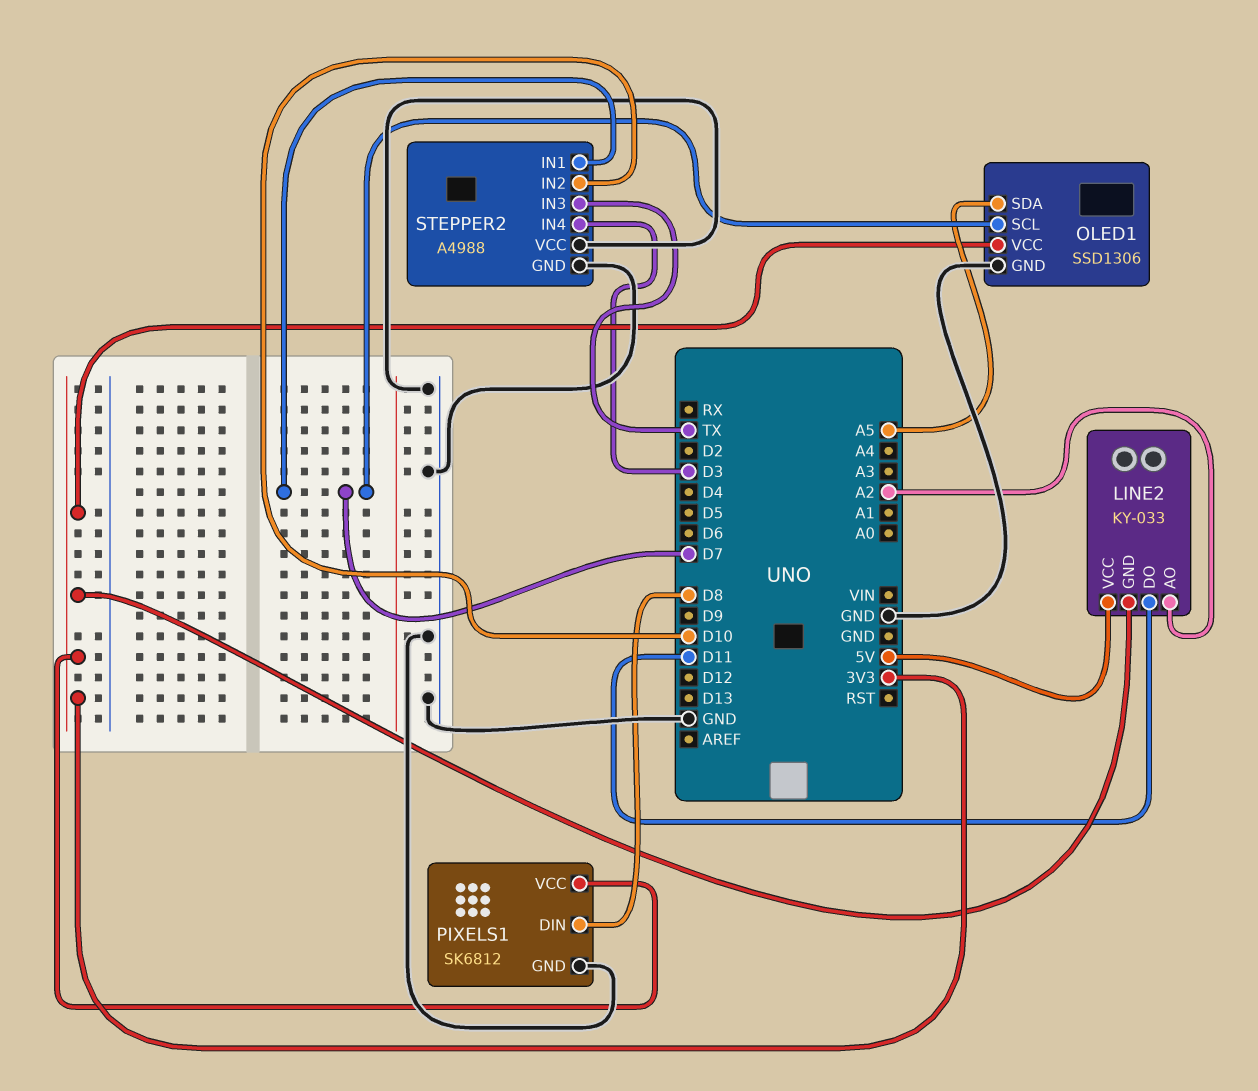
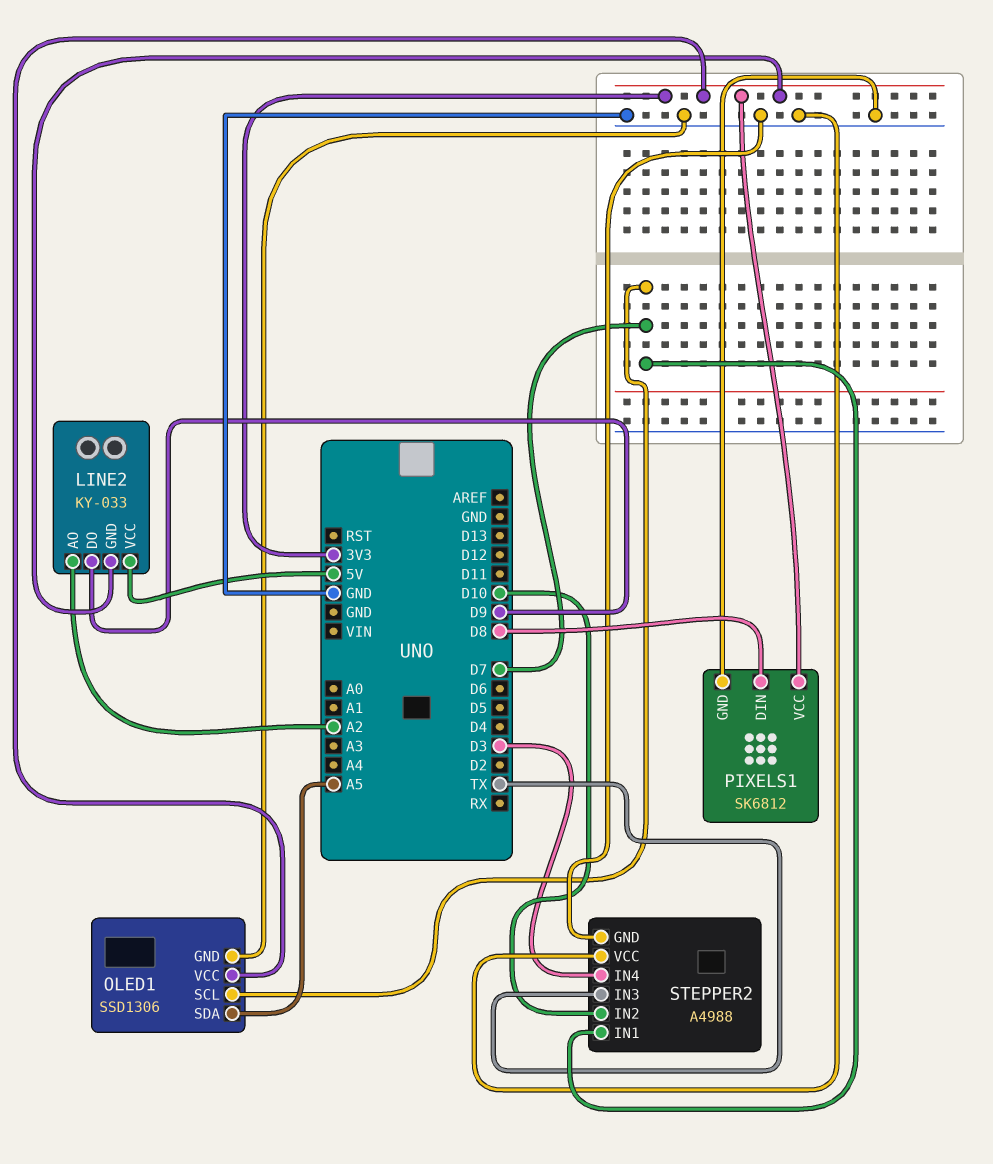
LINE2 pin DO: D11 -> D9

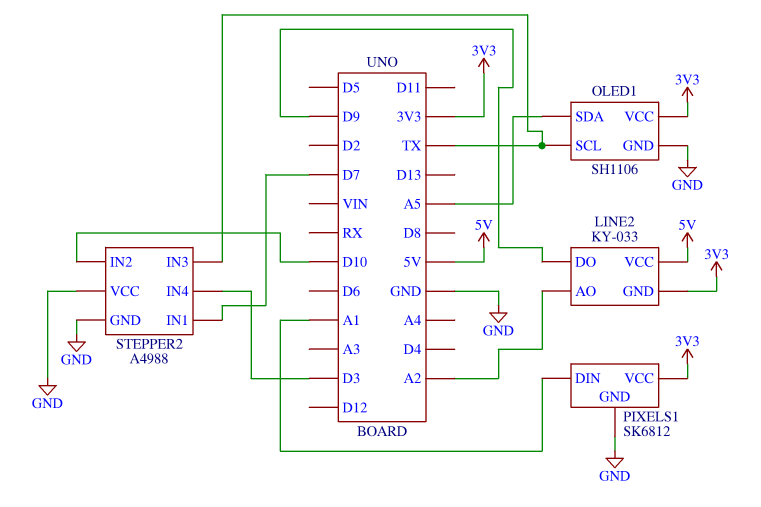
OLED1: SSD1306 -> SH1106
OLED1 pin SCL: D7 -> TX
PIXELS1 pin DIN: D8 -> A1

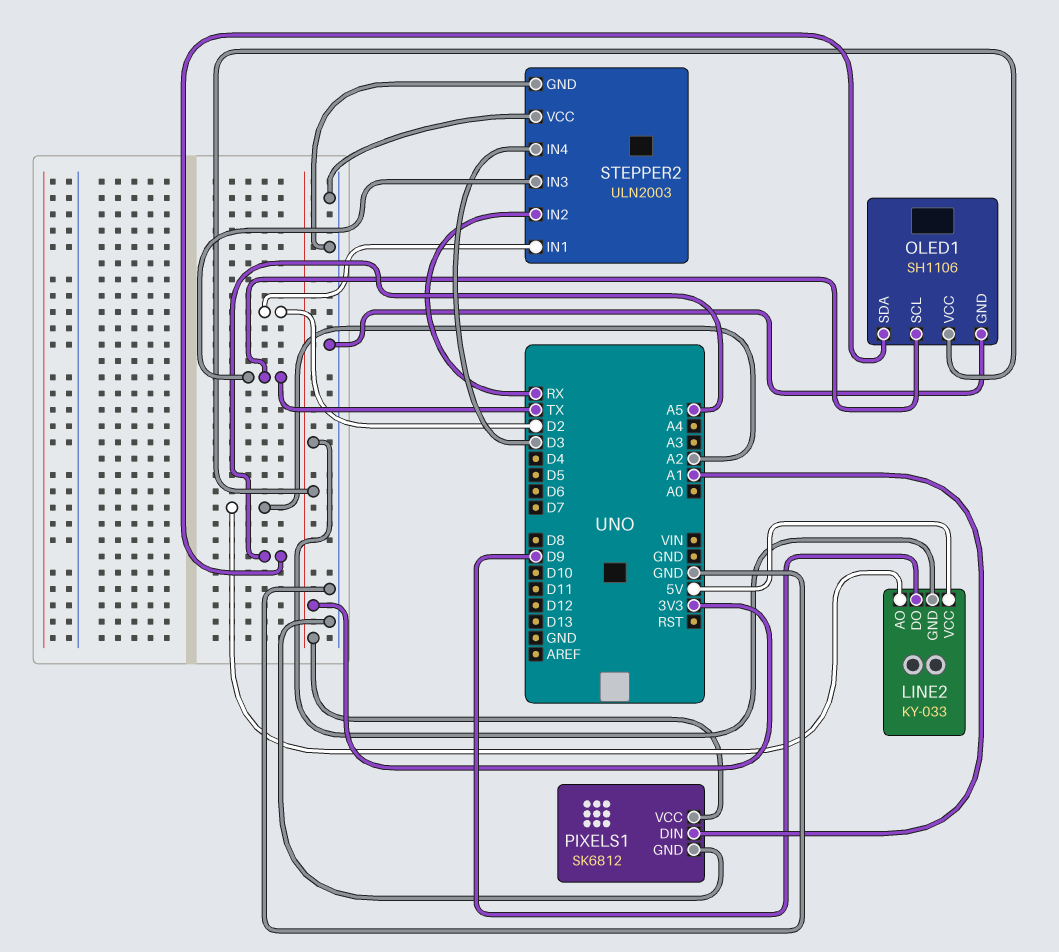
STEPPER2: A4988 -> ULN2003
STEPPER2 pin IN1: D7 -> D2
STEPPER2 pin IN2: D10 -> RX

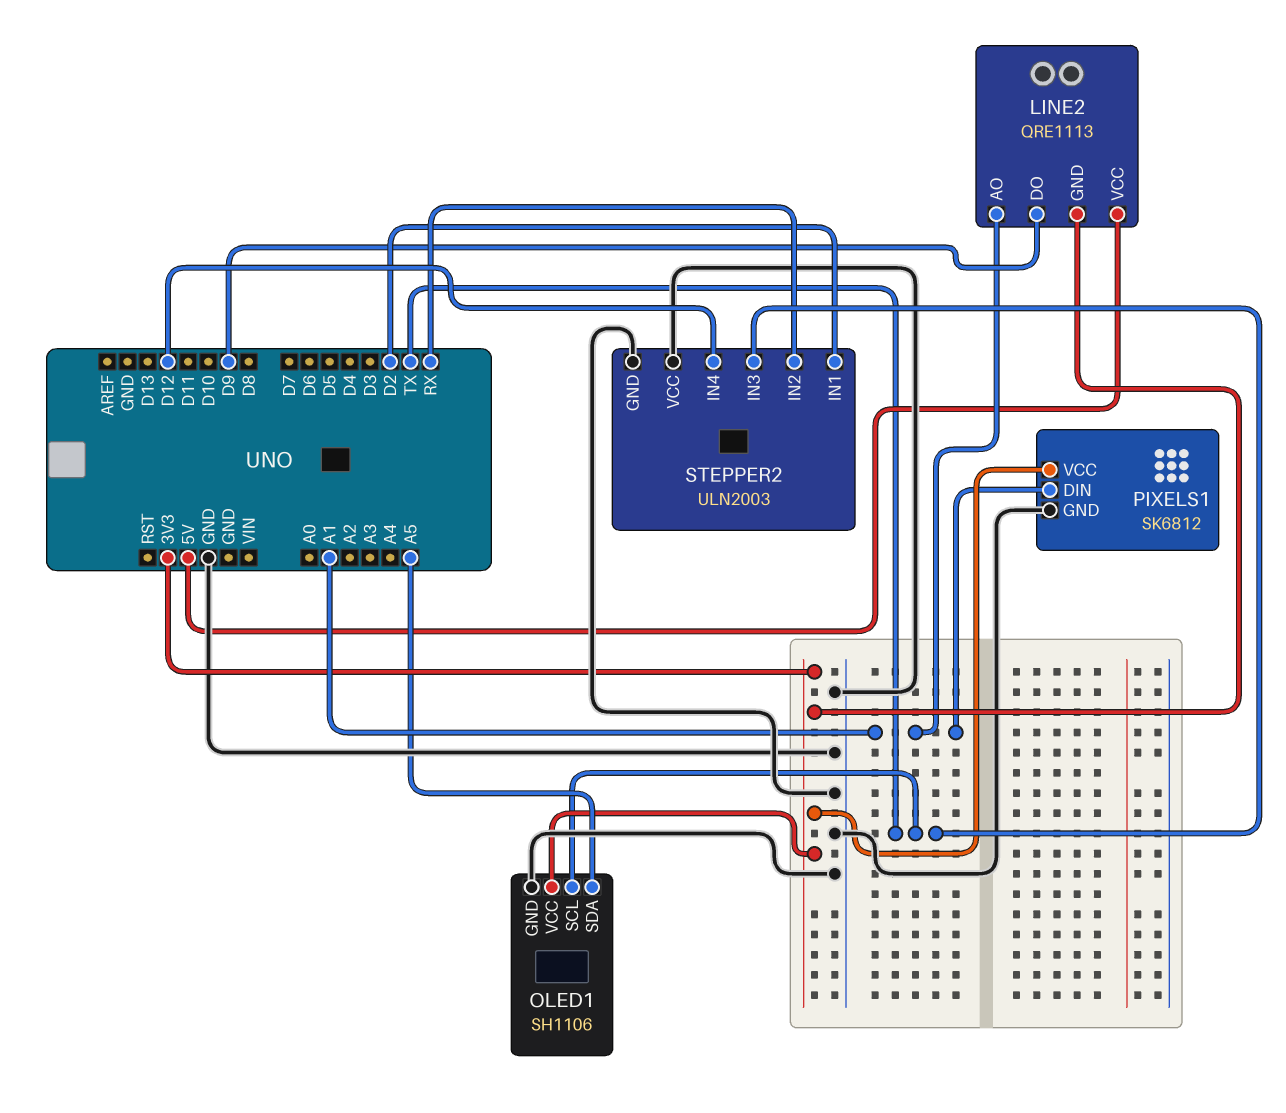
LINE2: KY-033 -> QRE1113
LINE2 pin AO: A2 -> A1
STEPPER2 pin IN4: D3 -> D12

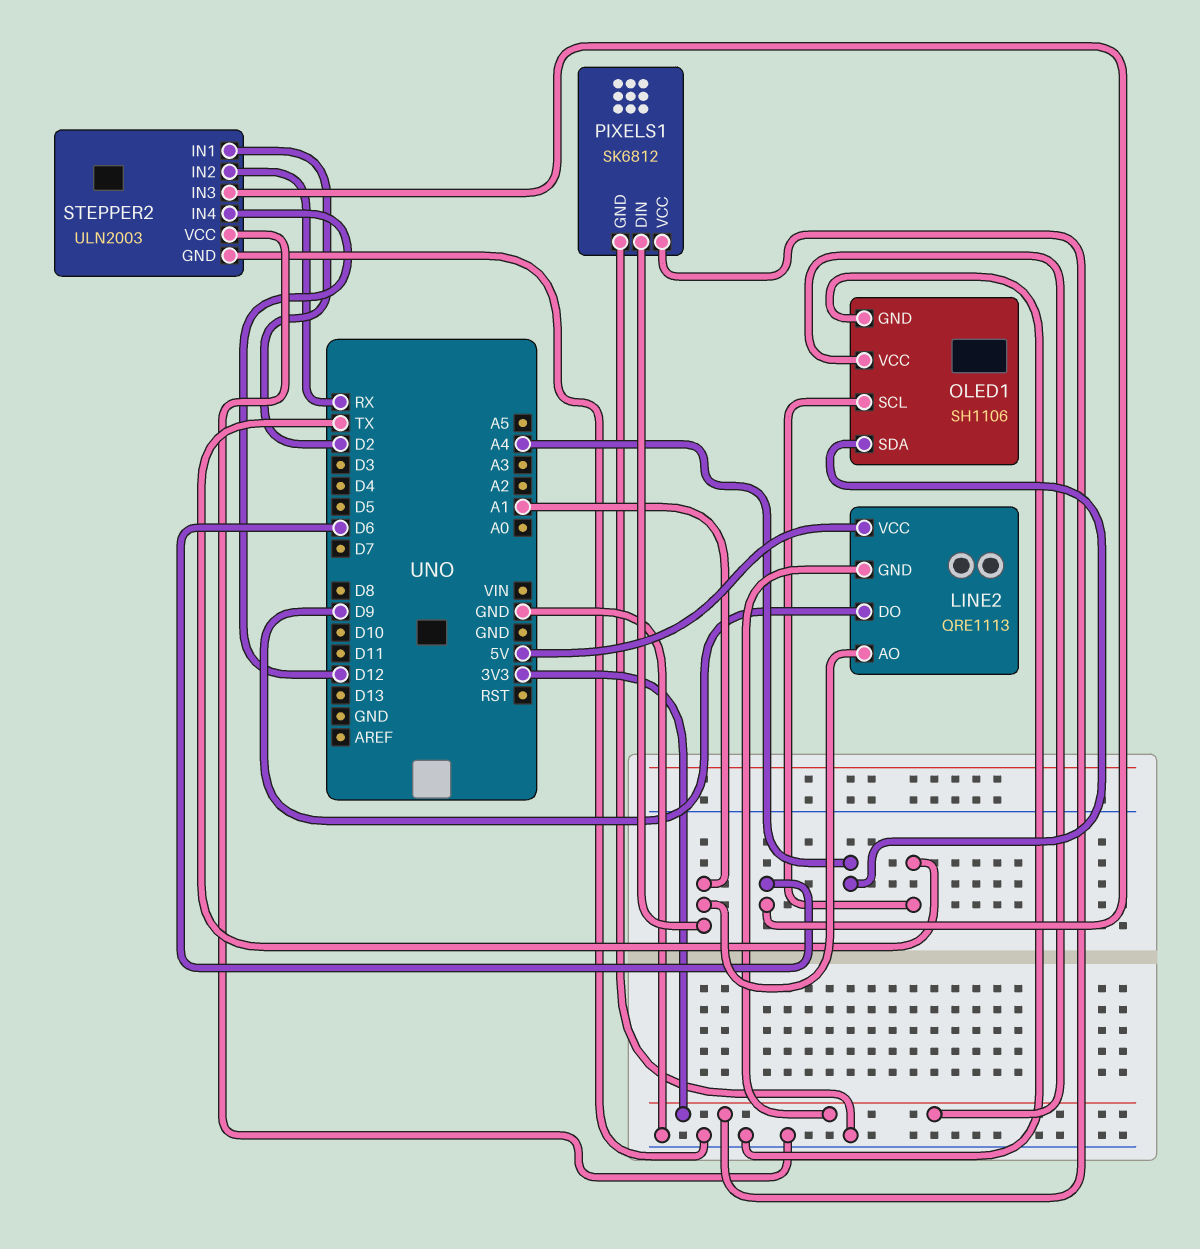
OLED1 pin SDA: A5 -> A4
STEPPER2 pin IN3: TX -> D6

